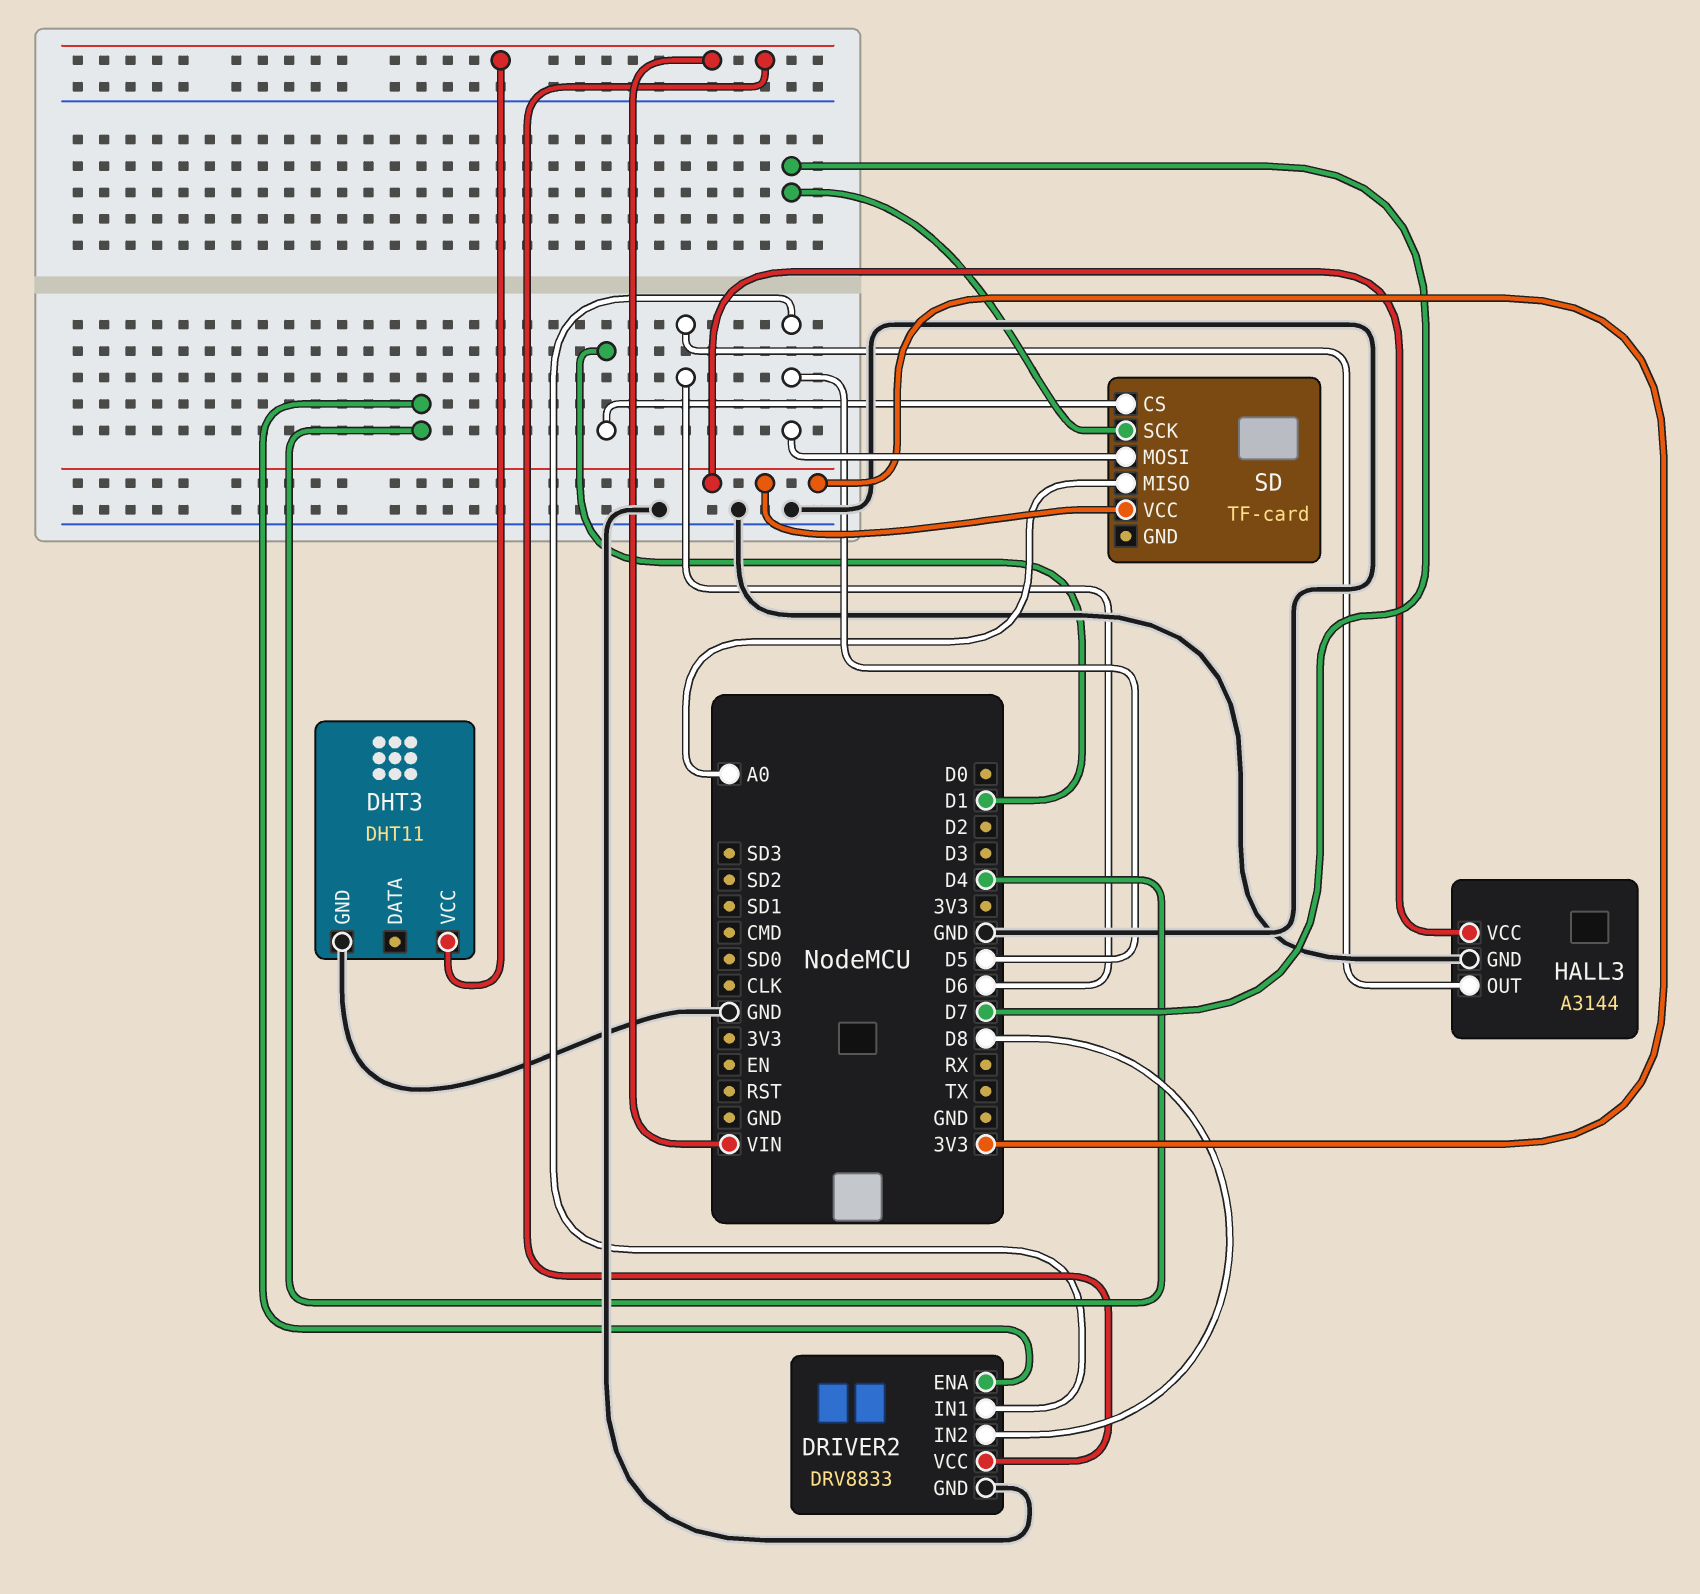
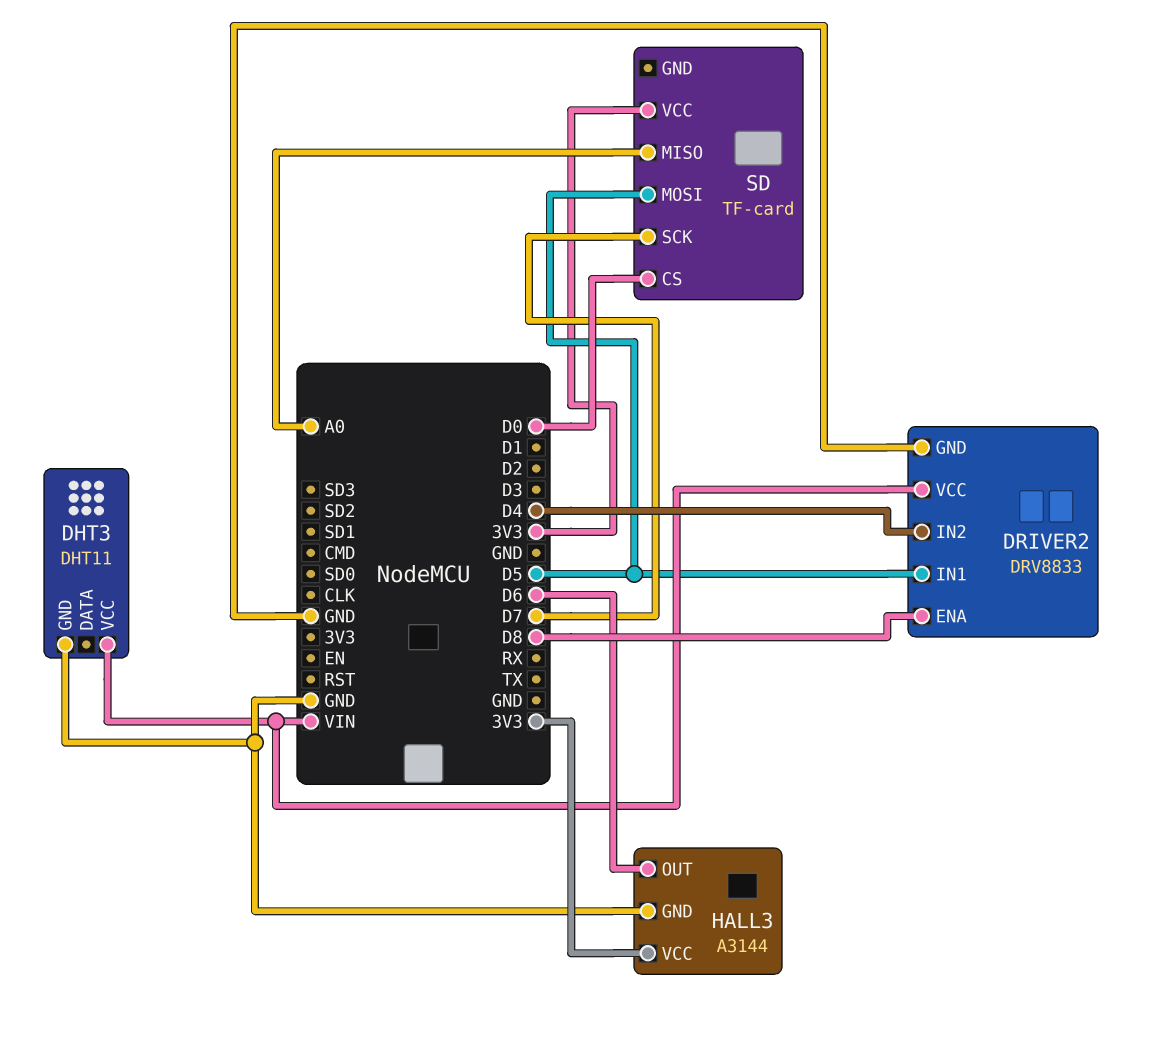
DRIVER2 pin ENA: D4 -> D8
DRIVER2 pin IN2: D8 -> D4
SD pin CS: D1 -> D0

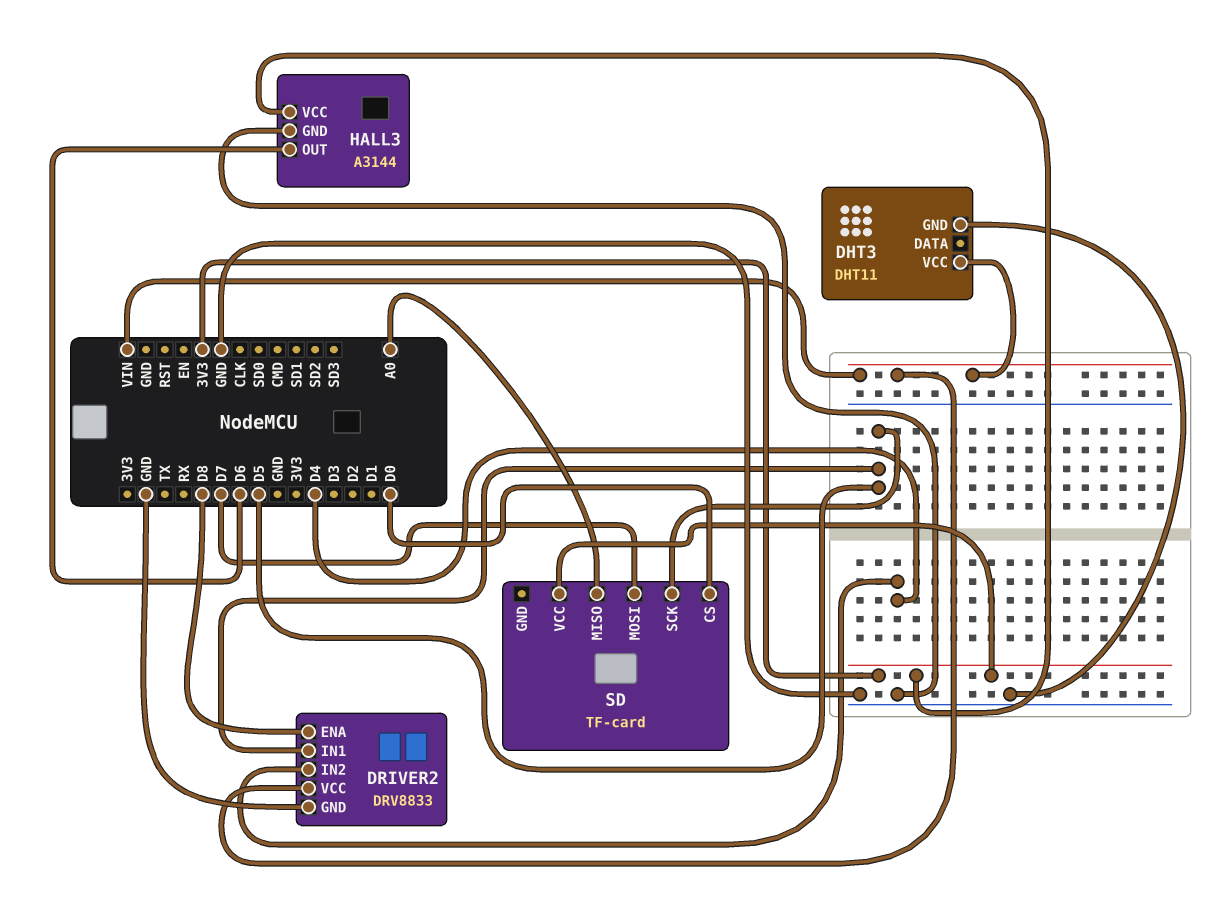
SD pin MOSI: D5 -> D7
SD pin SCK: D7 -> D5

